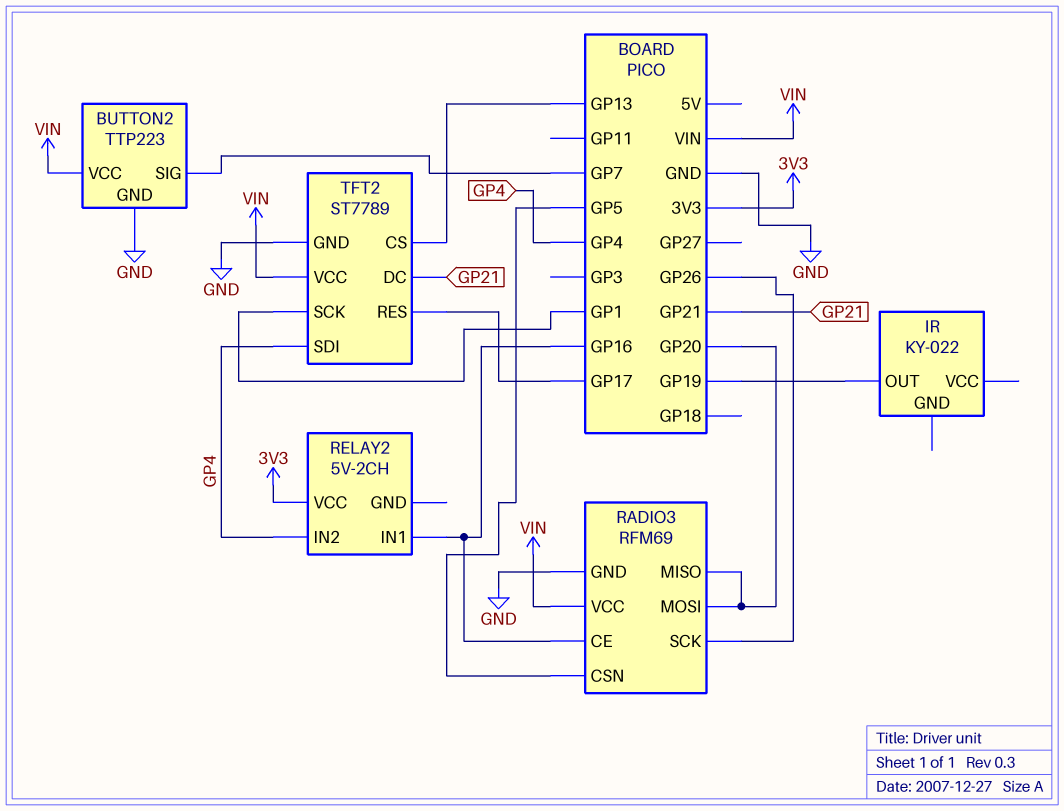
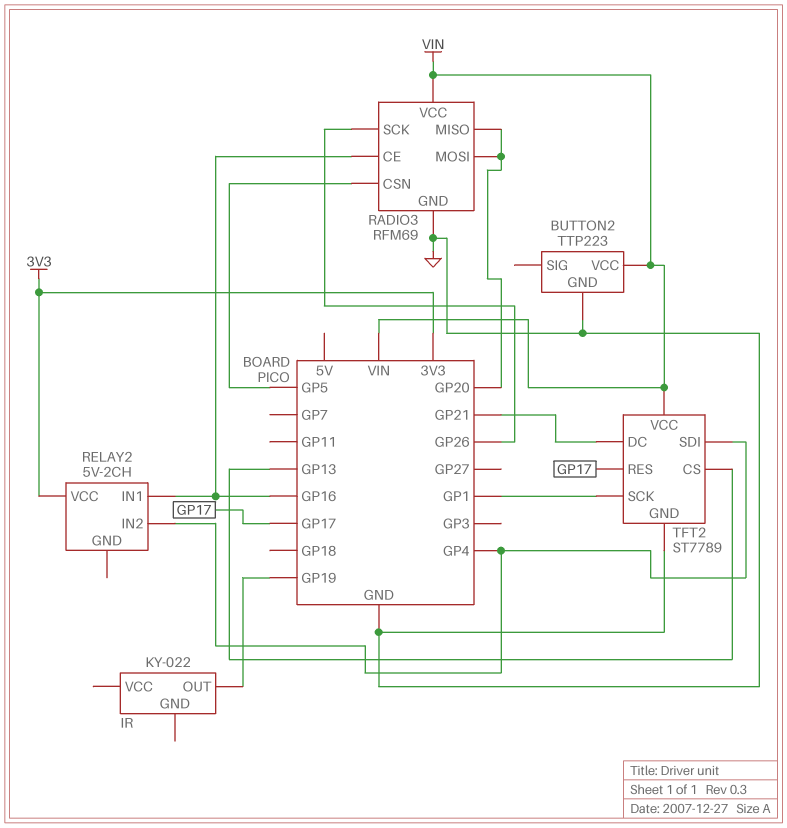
BUTTON2 pin SIG: GP7 -> none

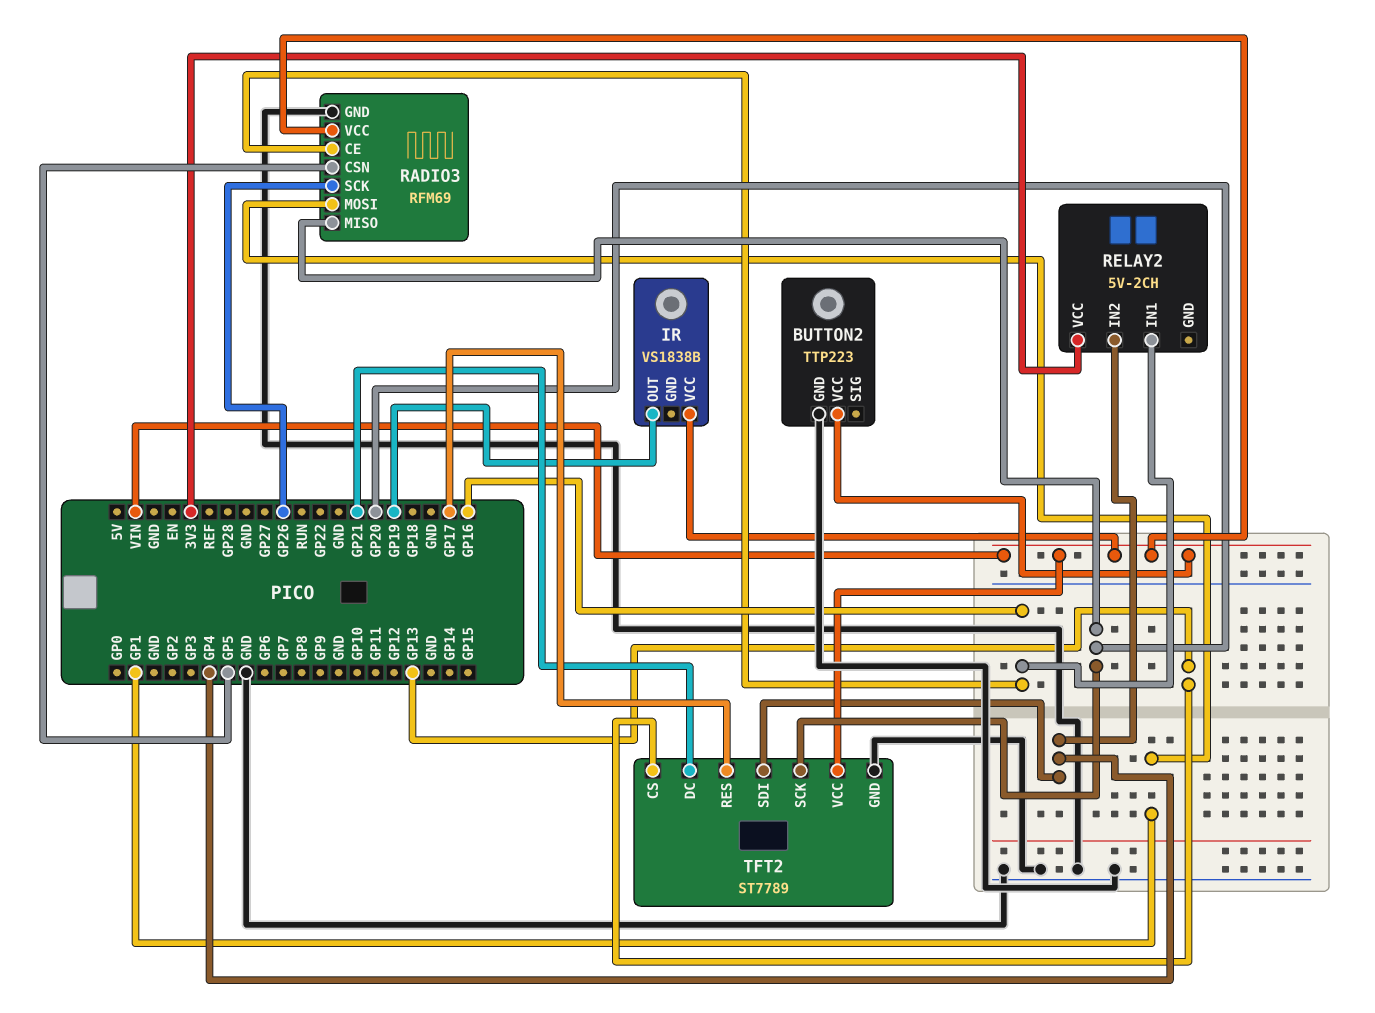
IR: KY-022 -> VS1838B
IR pin VCC: none -> VIN
RADIO3 pin MOSI: GP20 -> GP1
TFT2 pin SCK: GP1 -> GP20

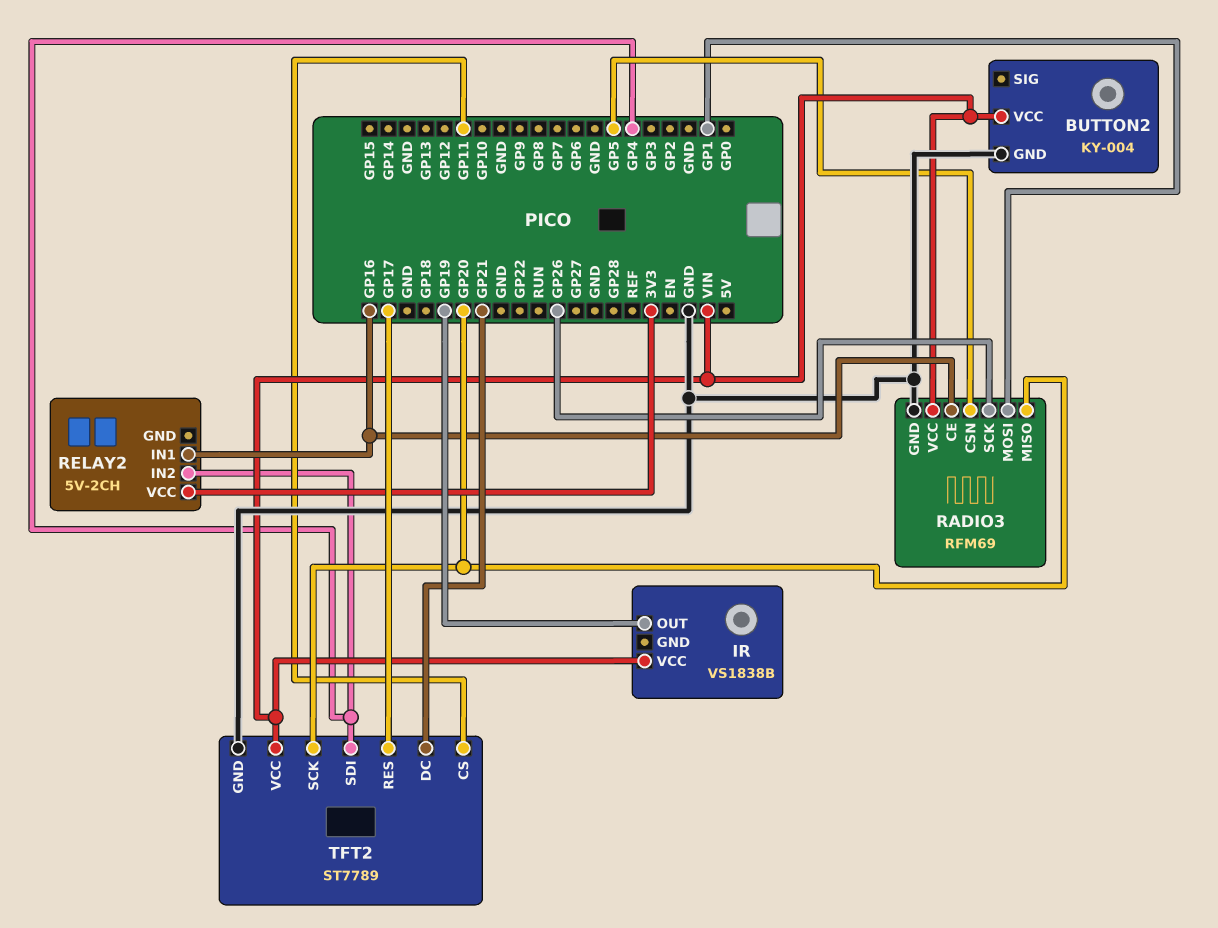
BUTTON2: TTP223 -> KY-004
TFT2 pin CS: GP13 -> GP11

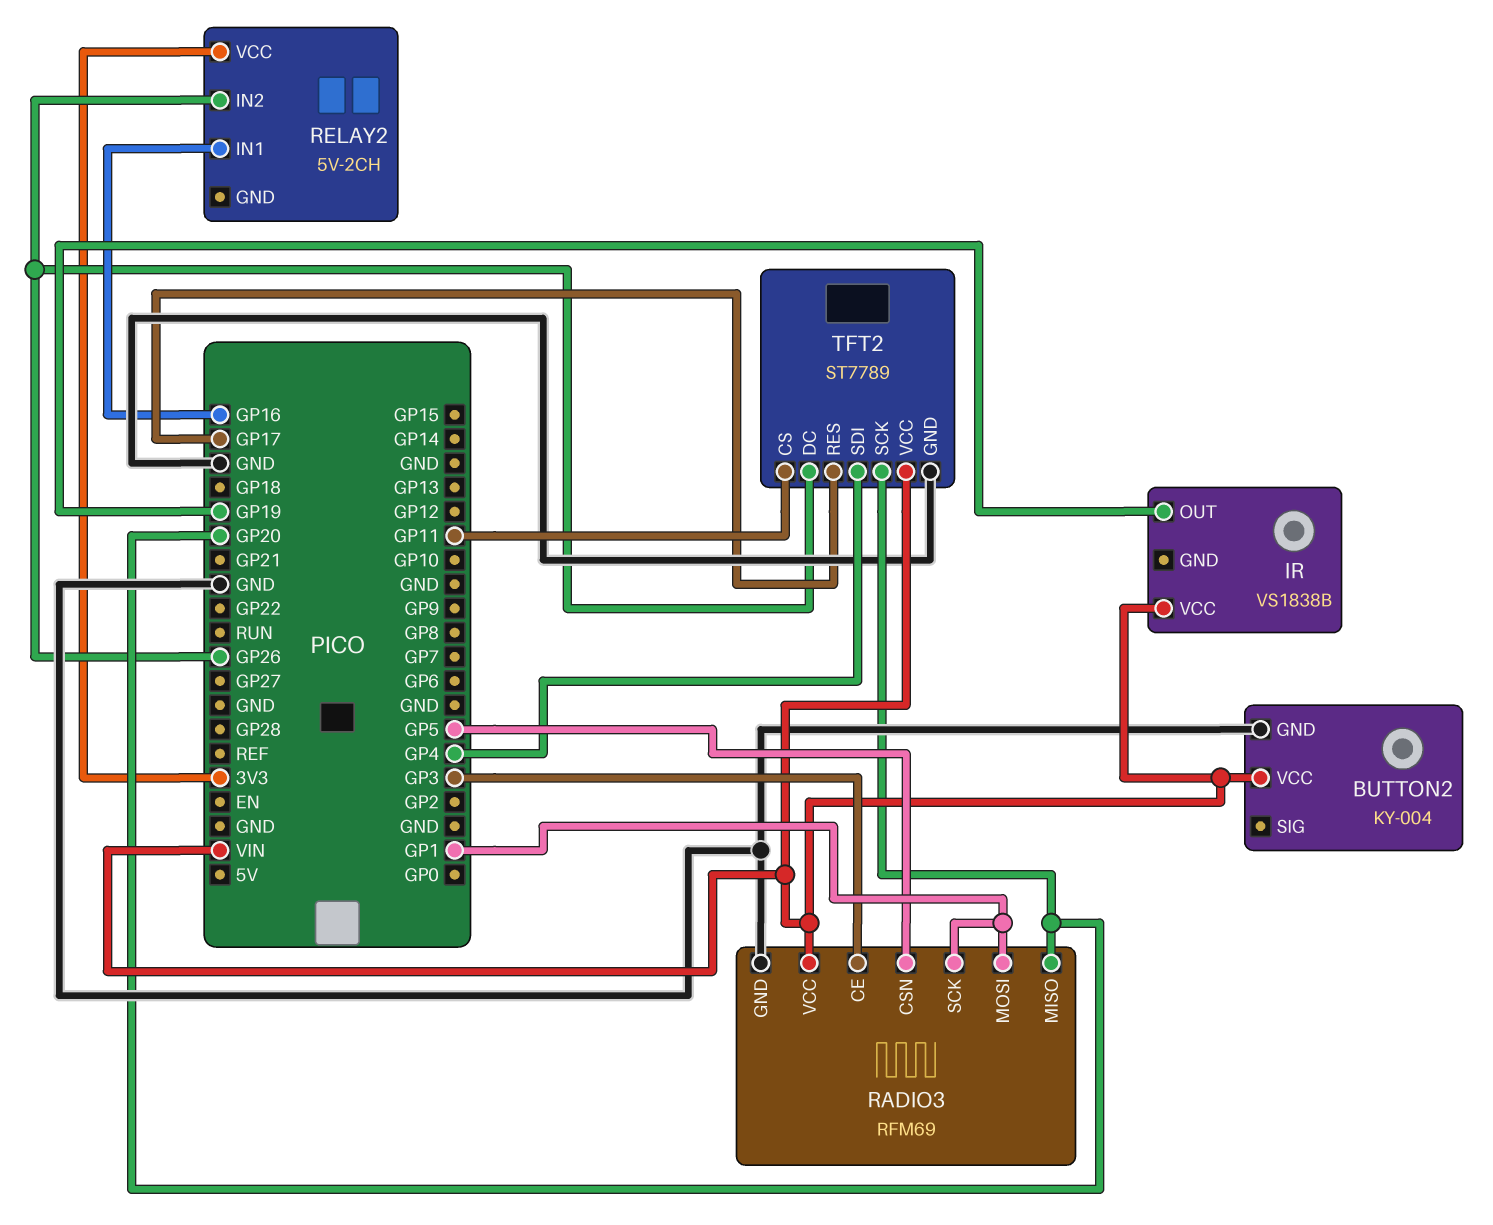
RADIO3 pin CE: GP16 -> GP3
RADIO3 pin SCK: GP26 -> GP1
RELAY2 pin IN2: GP4 -> GP26
TFT2 pin DC: GP21 -> GP26

